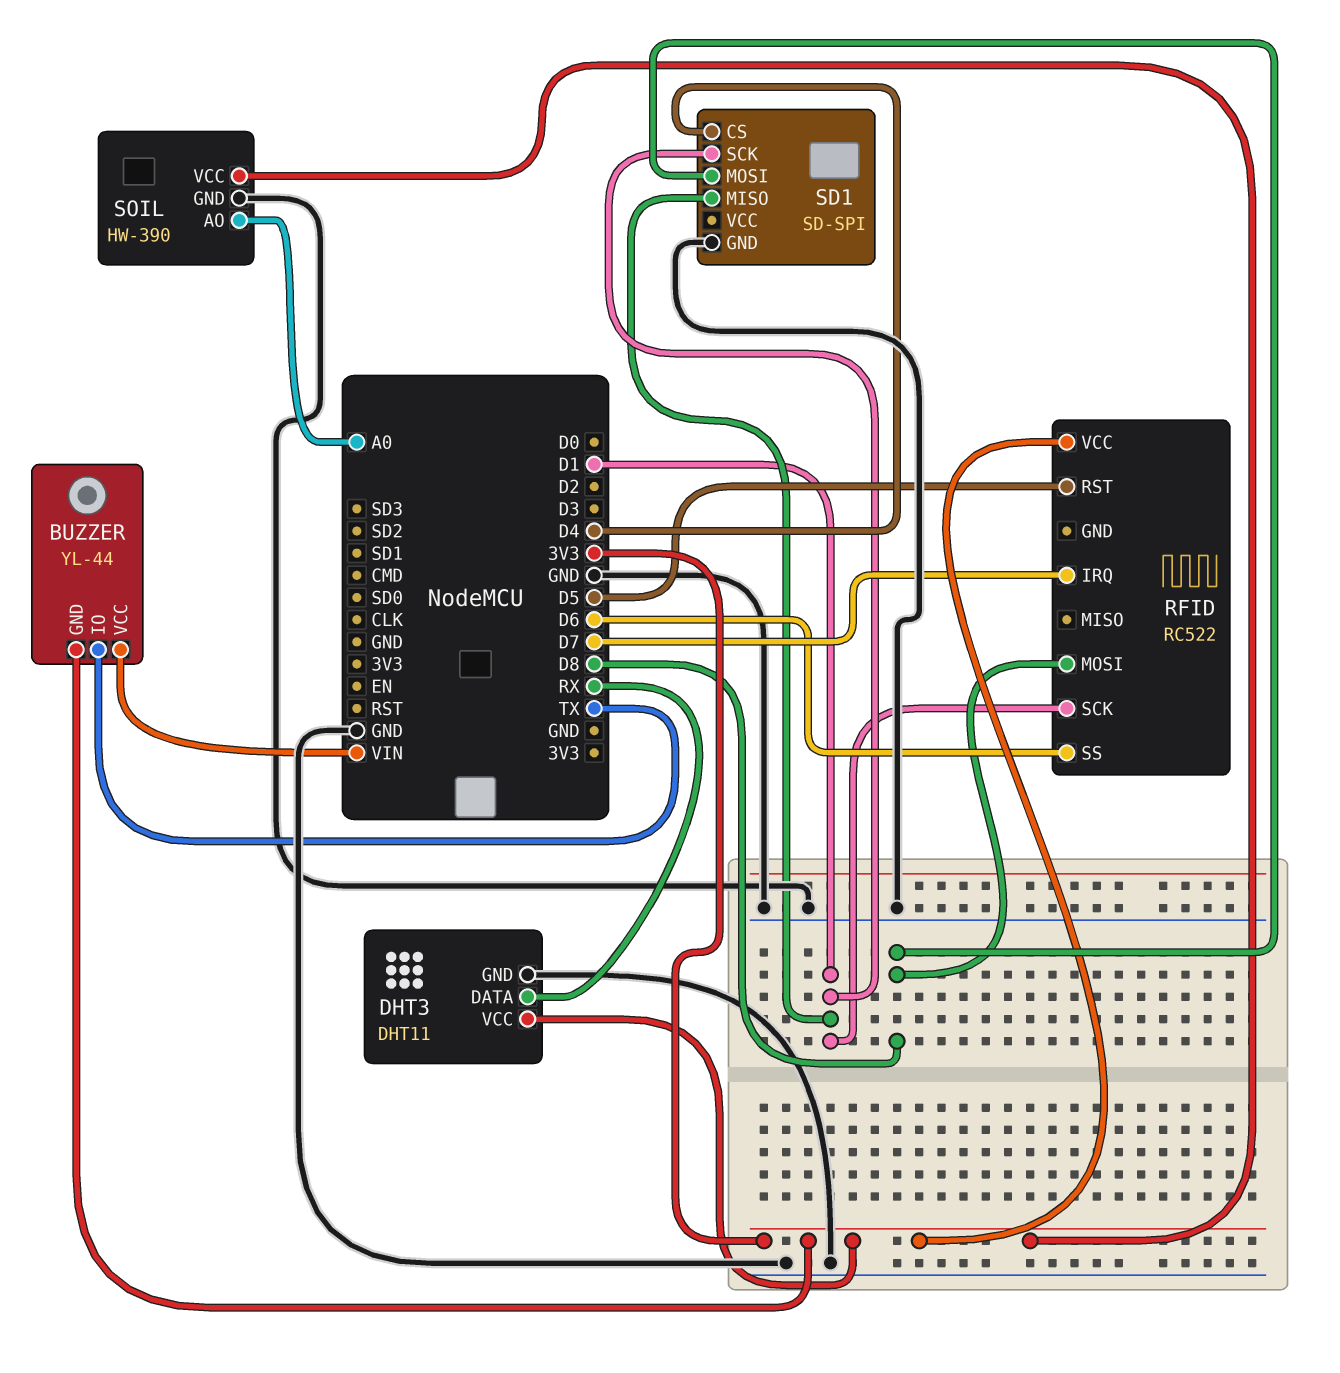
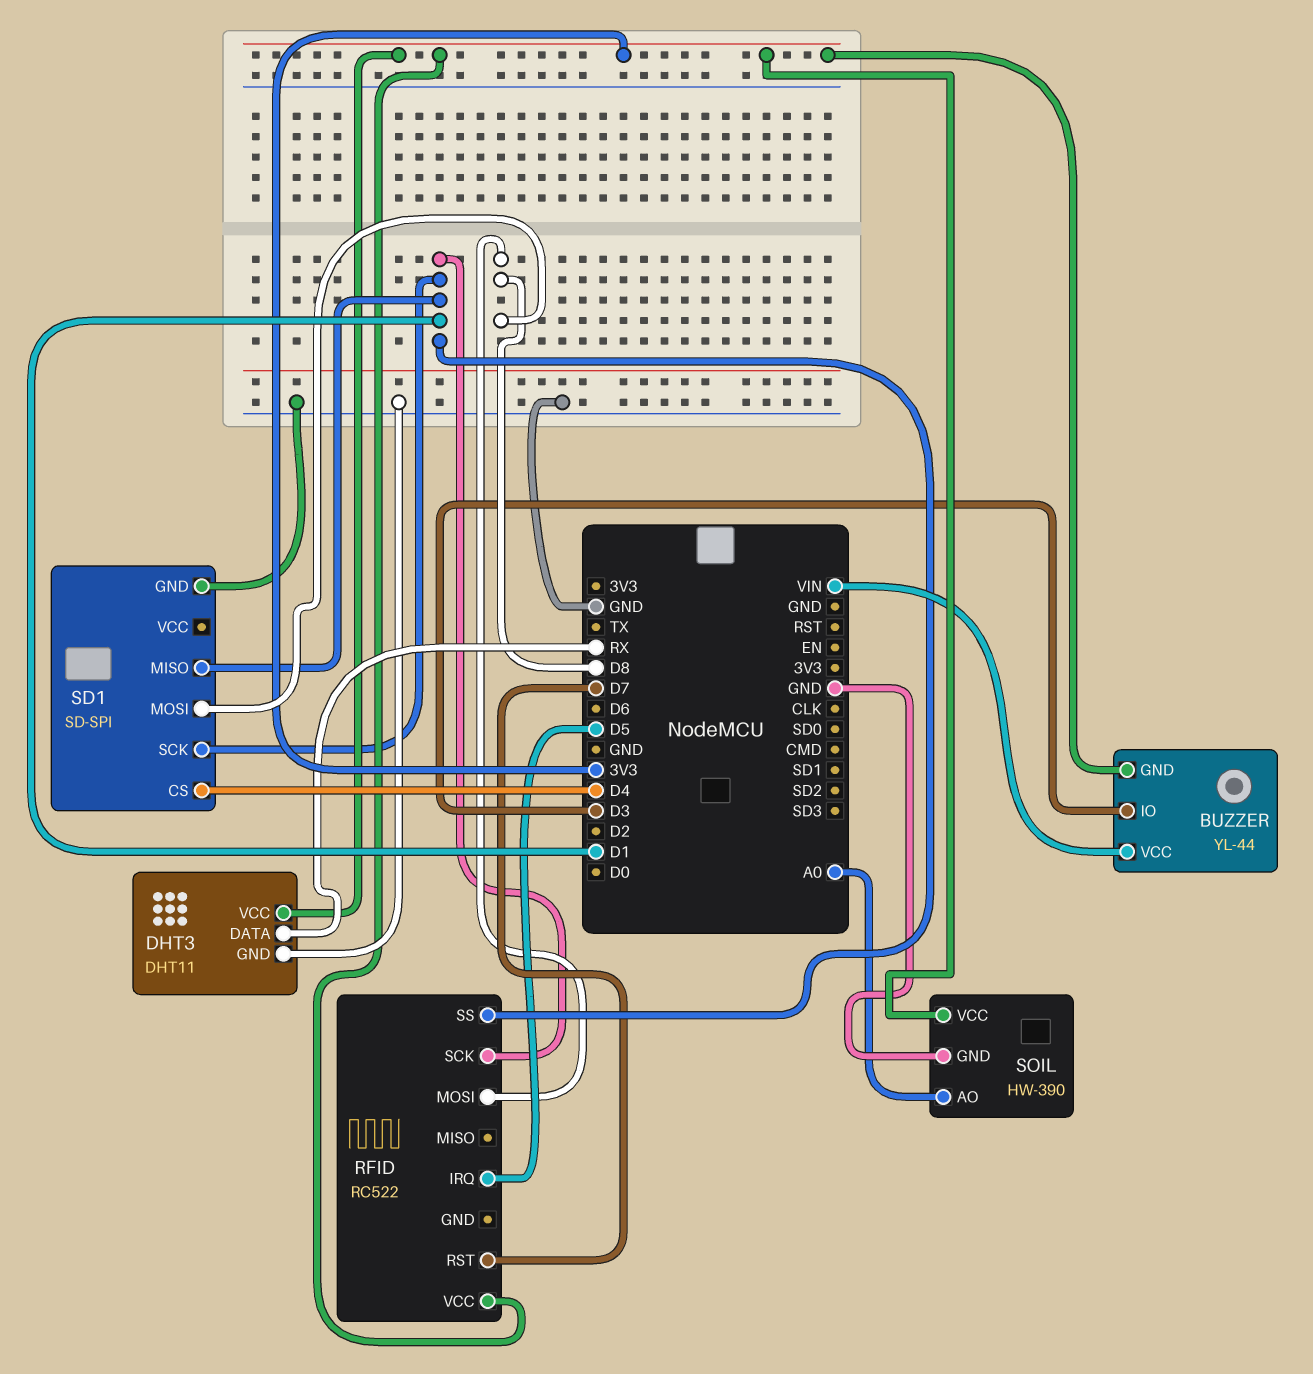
BUZZER pin IO: TX -> D3
RFID pin IRQ: D7 -> D5
RFID pin RST: D5 -> D7
RFID pin SS: D6 -> D1

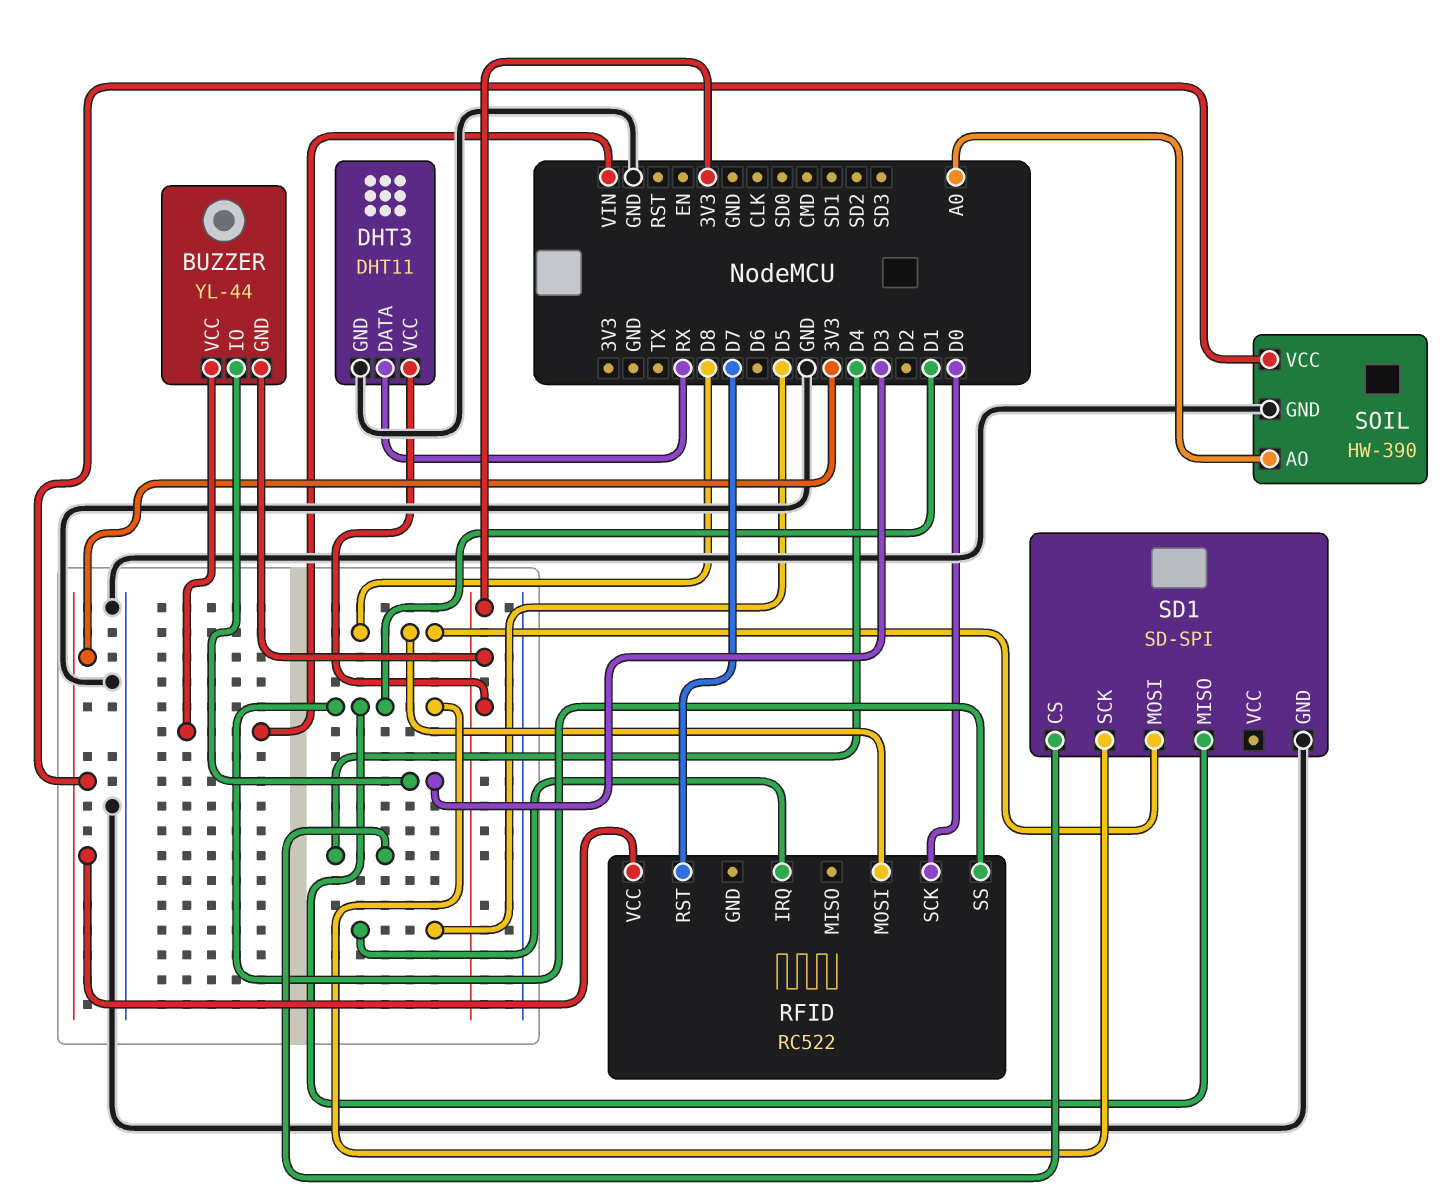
RFID pin SCK: D1 -> D0

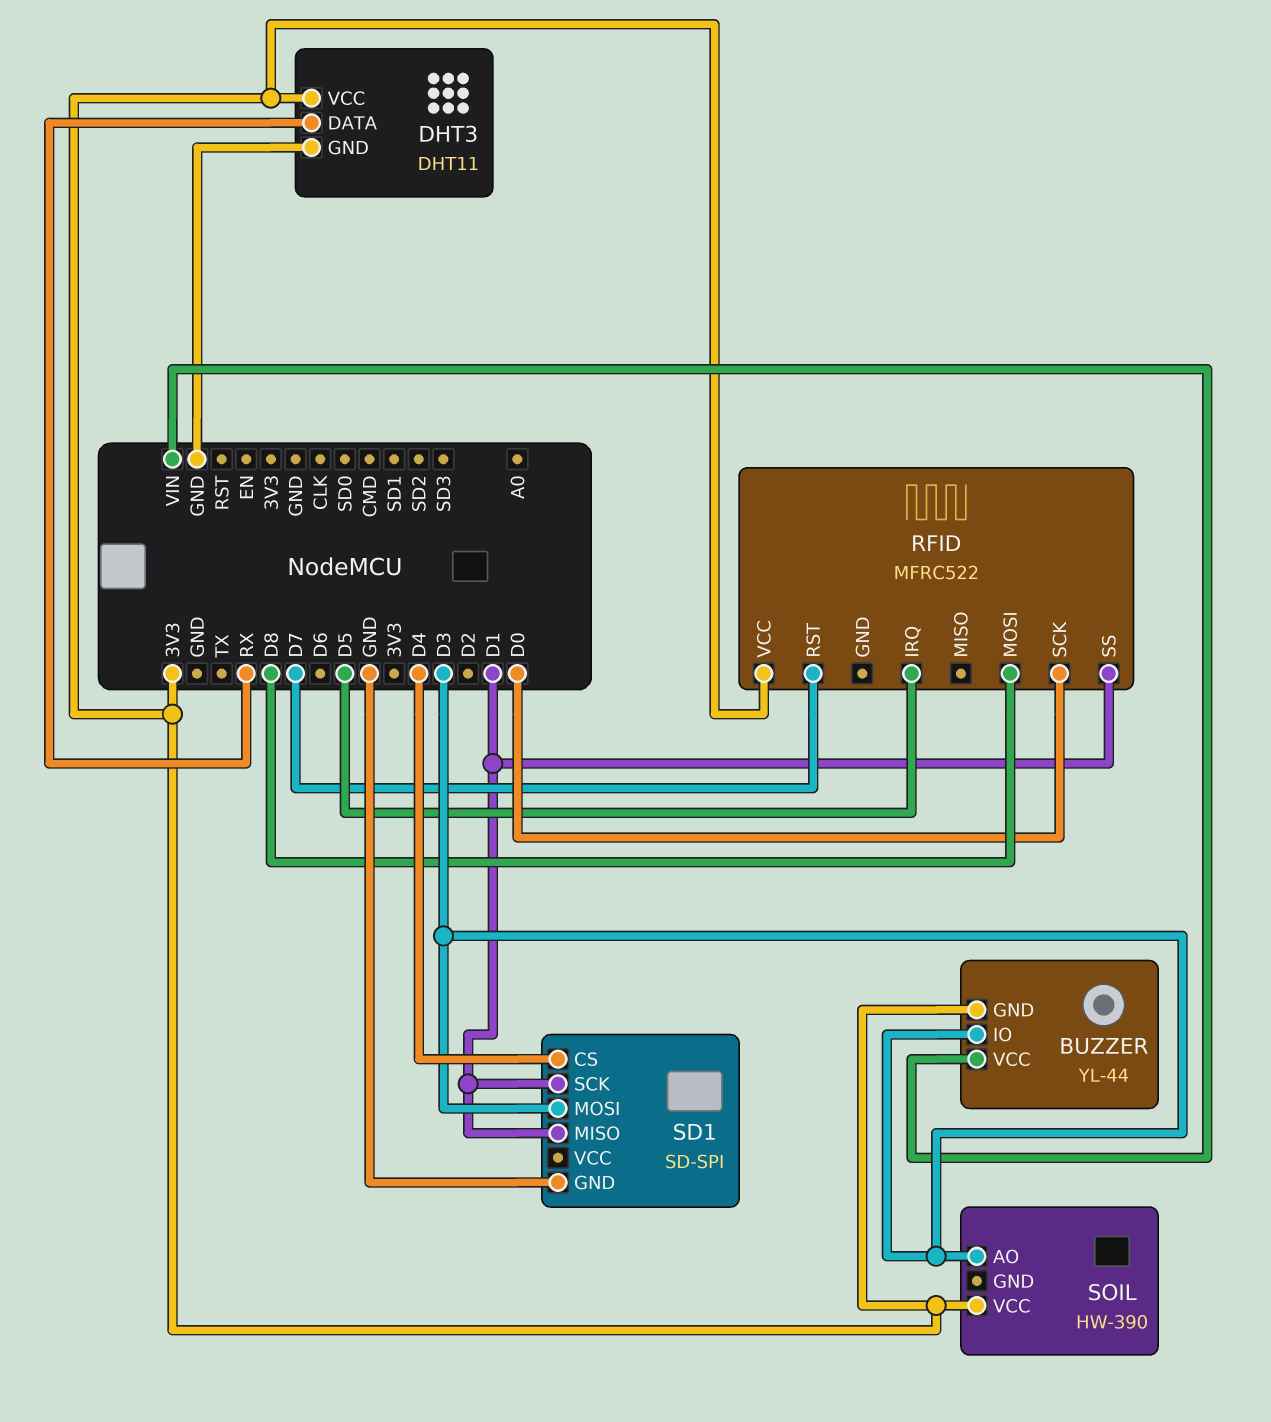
RFID: RC522 -> MFRC522
SD1 pin MOSI: D8 -> D3
SOIL pin AO: A0 -> D3
SOIL pin GND: GND -> none

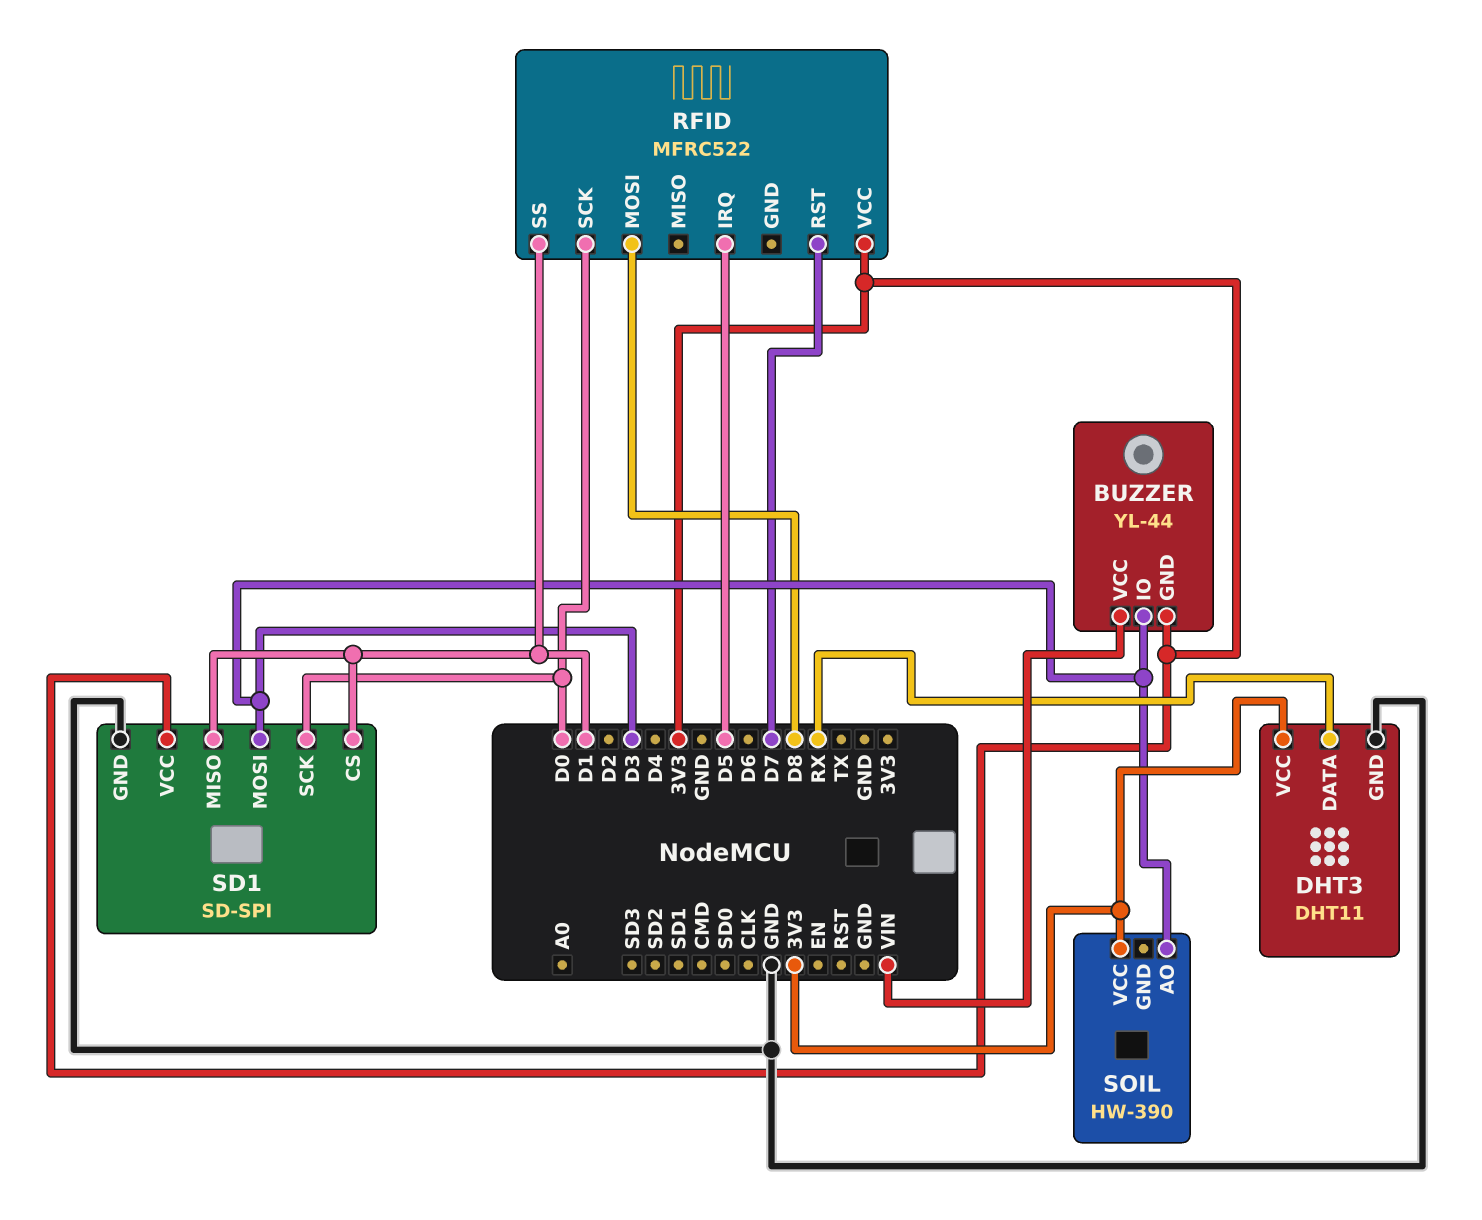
SD1 pin CS: D4 -> D1
SD1 pin SCK: D1 -> D0
SD1 pin VCC: none -> 3V3

